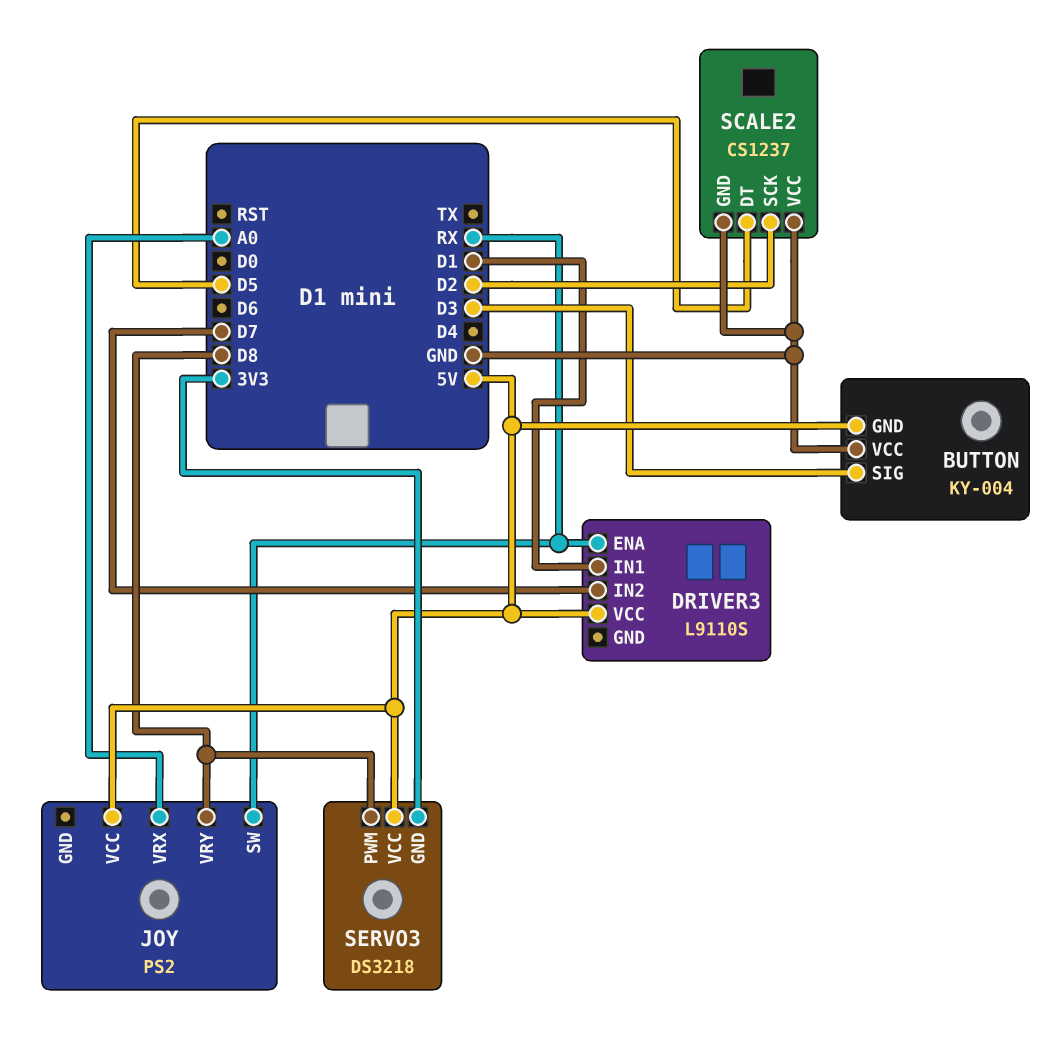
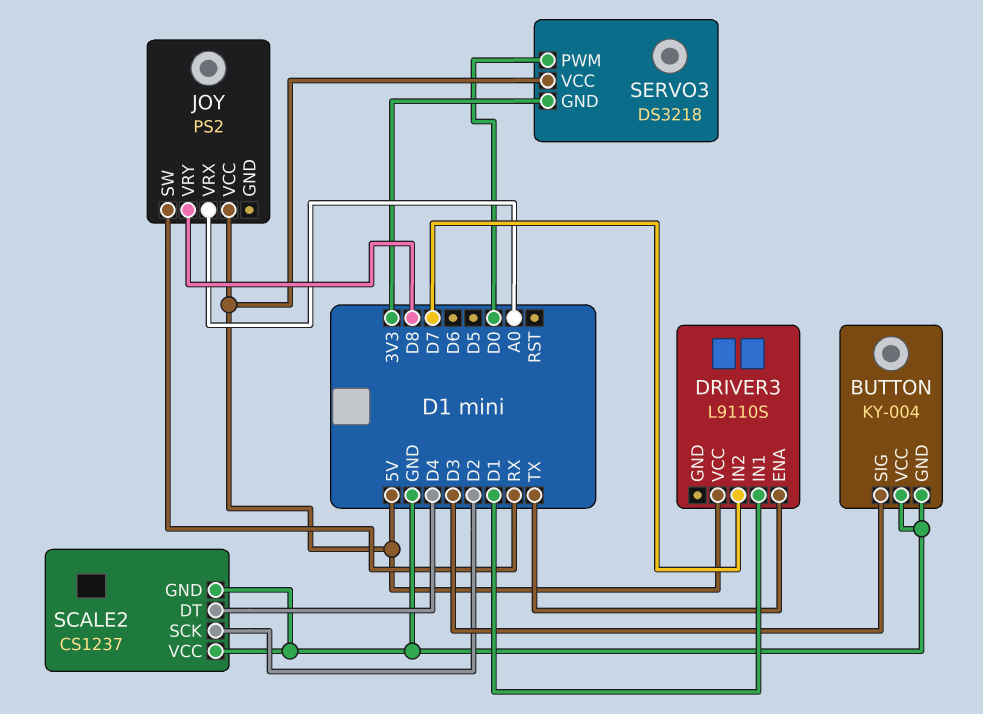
BUTTON pin GND: 5V -> GND
DRIVER3 pin ENA: RX -> TX
SCALE2 pin DT: D5 -> D4
SERVO3 pin PWM: D8 -> D0

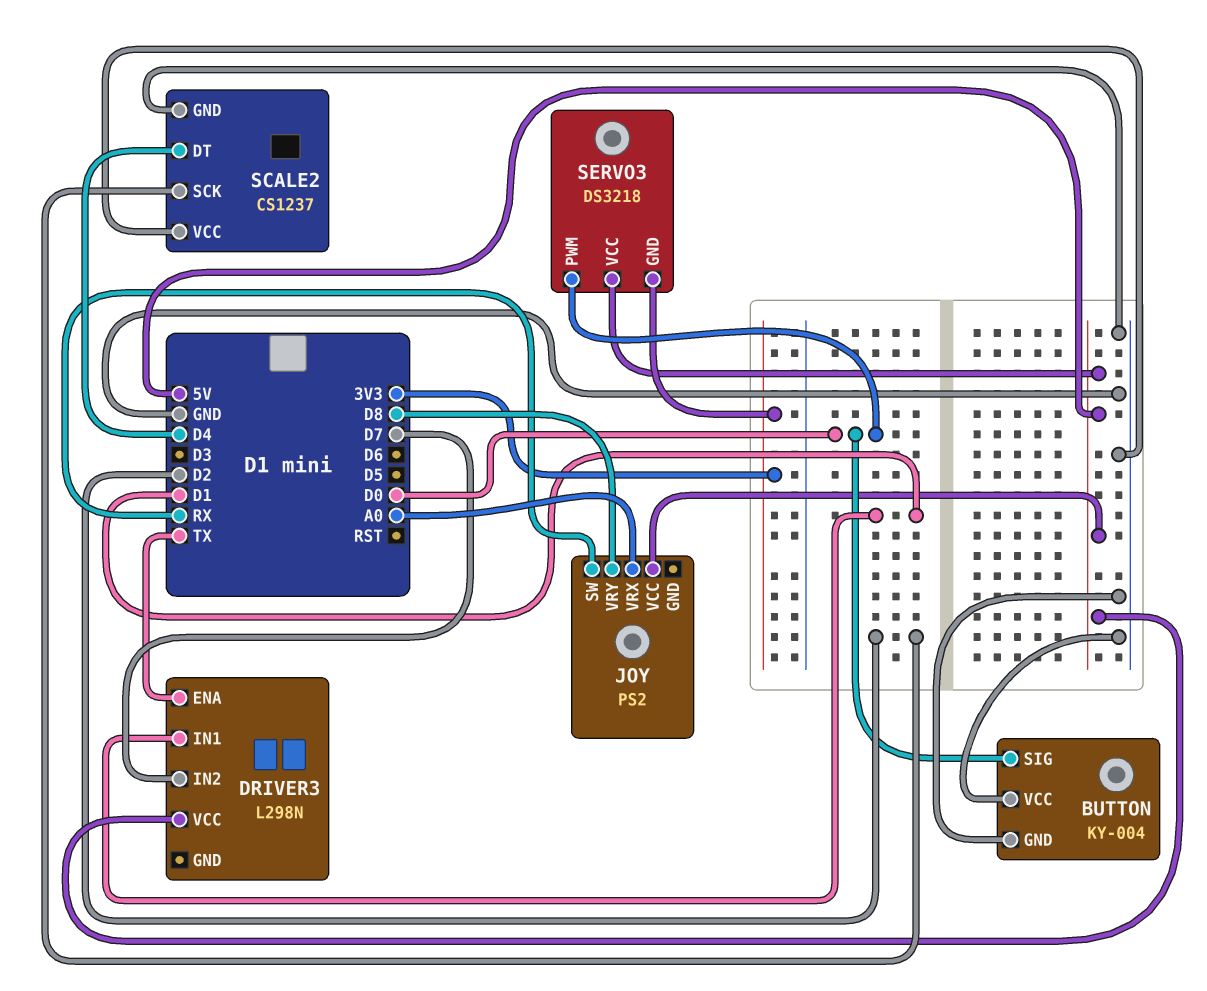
BUTTON pin SIG: D3 -> D0
DRIVER3: L9110S -> L298N

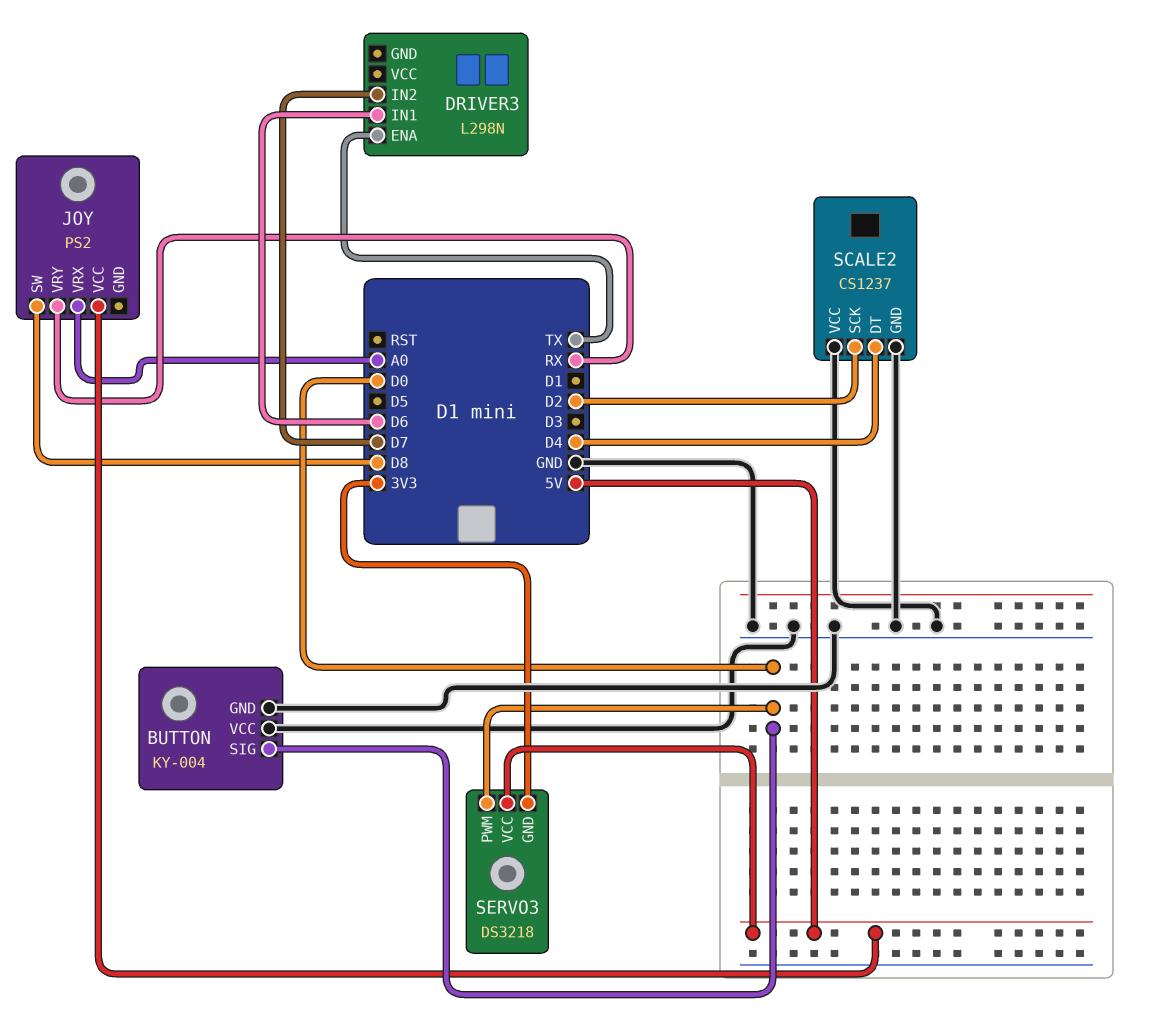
DRIVER3 pin IN1: D1 -> D6
DRIVER3 pin VCC: 5V -> none
JOY pin SW: RX -> D8
JOY pin VRY: D8 -> RX

